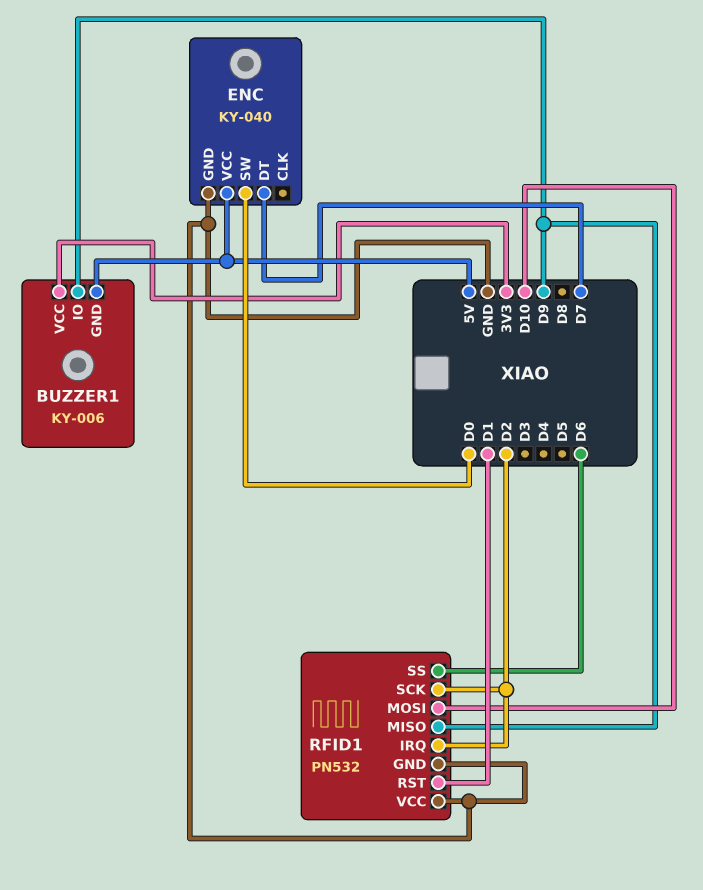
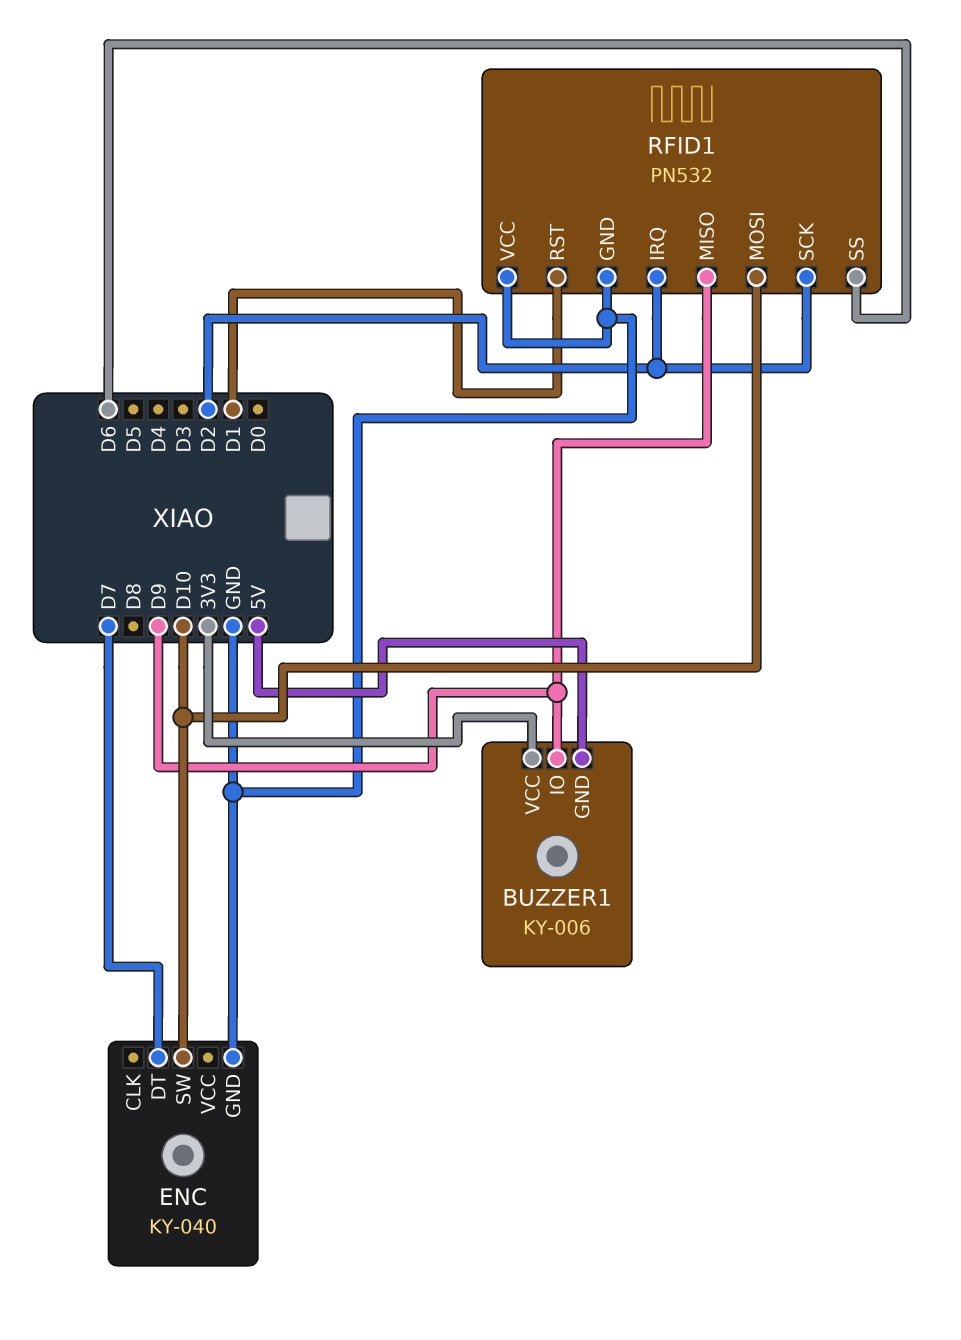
ENC pin SW: D0 -> D10
ENC pin VCC: 5V -> none

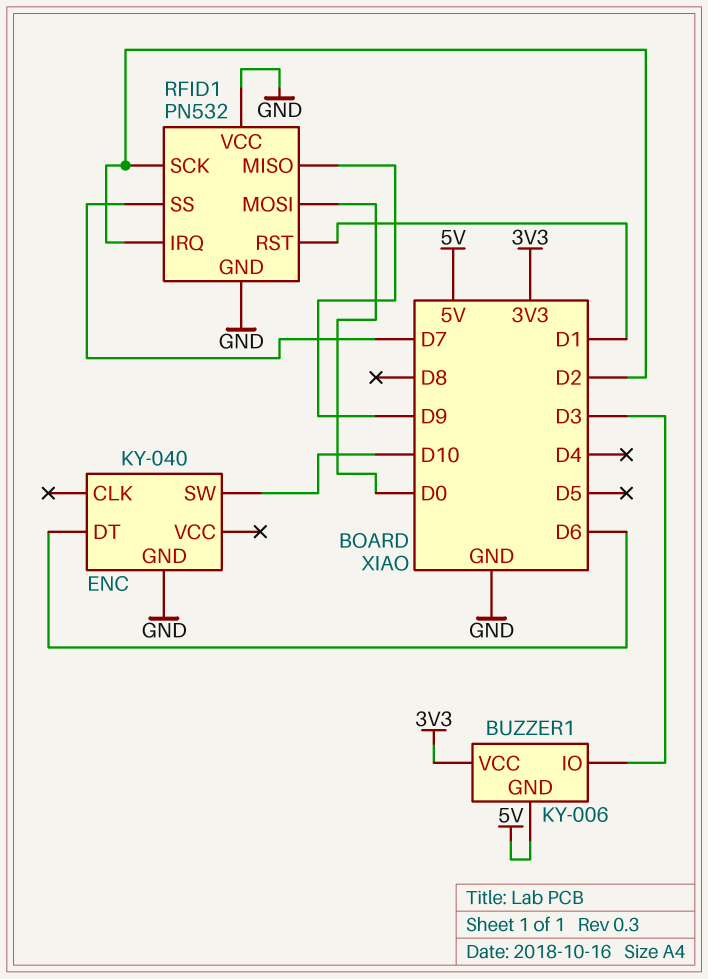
BUZZER1 pin IO: D9 -> D3
ENC pin DT: D7 -> D6
RFID1 pin MOSI: D10 -> D0
RFID1 pin SS: D6 -> D7

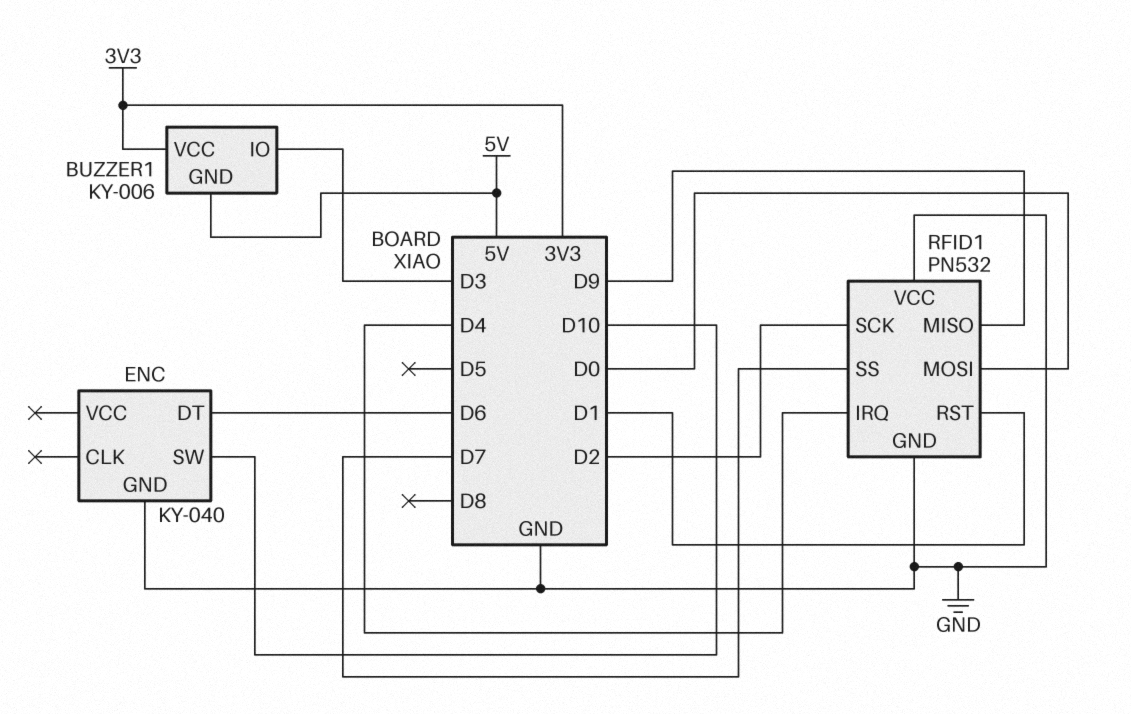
RFID1 pin IRQ: D2 -> D4

